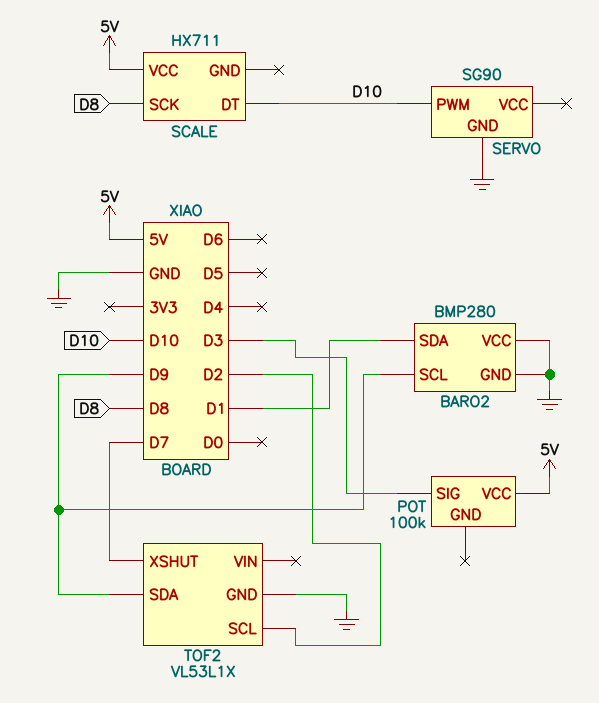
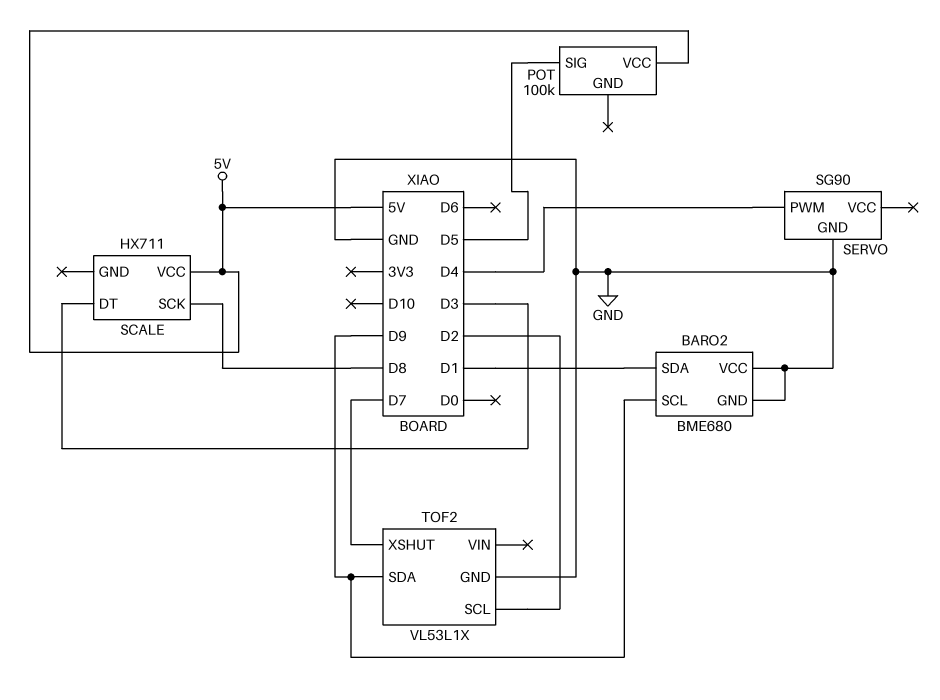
BARO2: BMP280 -> BME680
POT pin SIG: D3 -> D5
SCALE pin DT: D10 -> D3
SERVO pin PWM: D10 -> D4

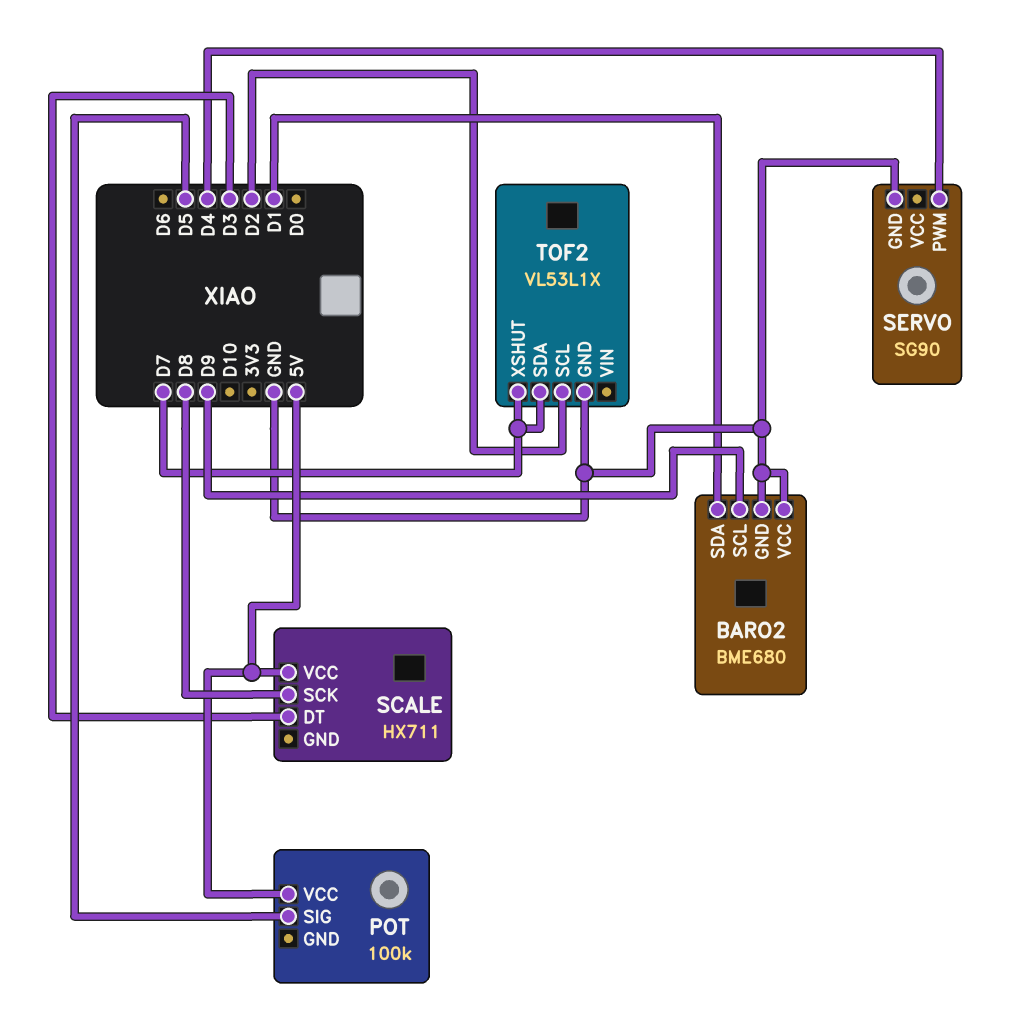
TOF2 pin SDA: D9 -> D7

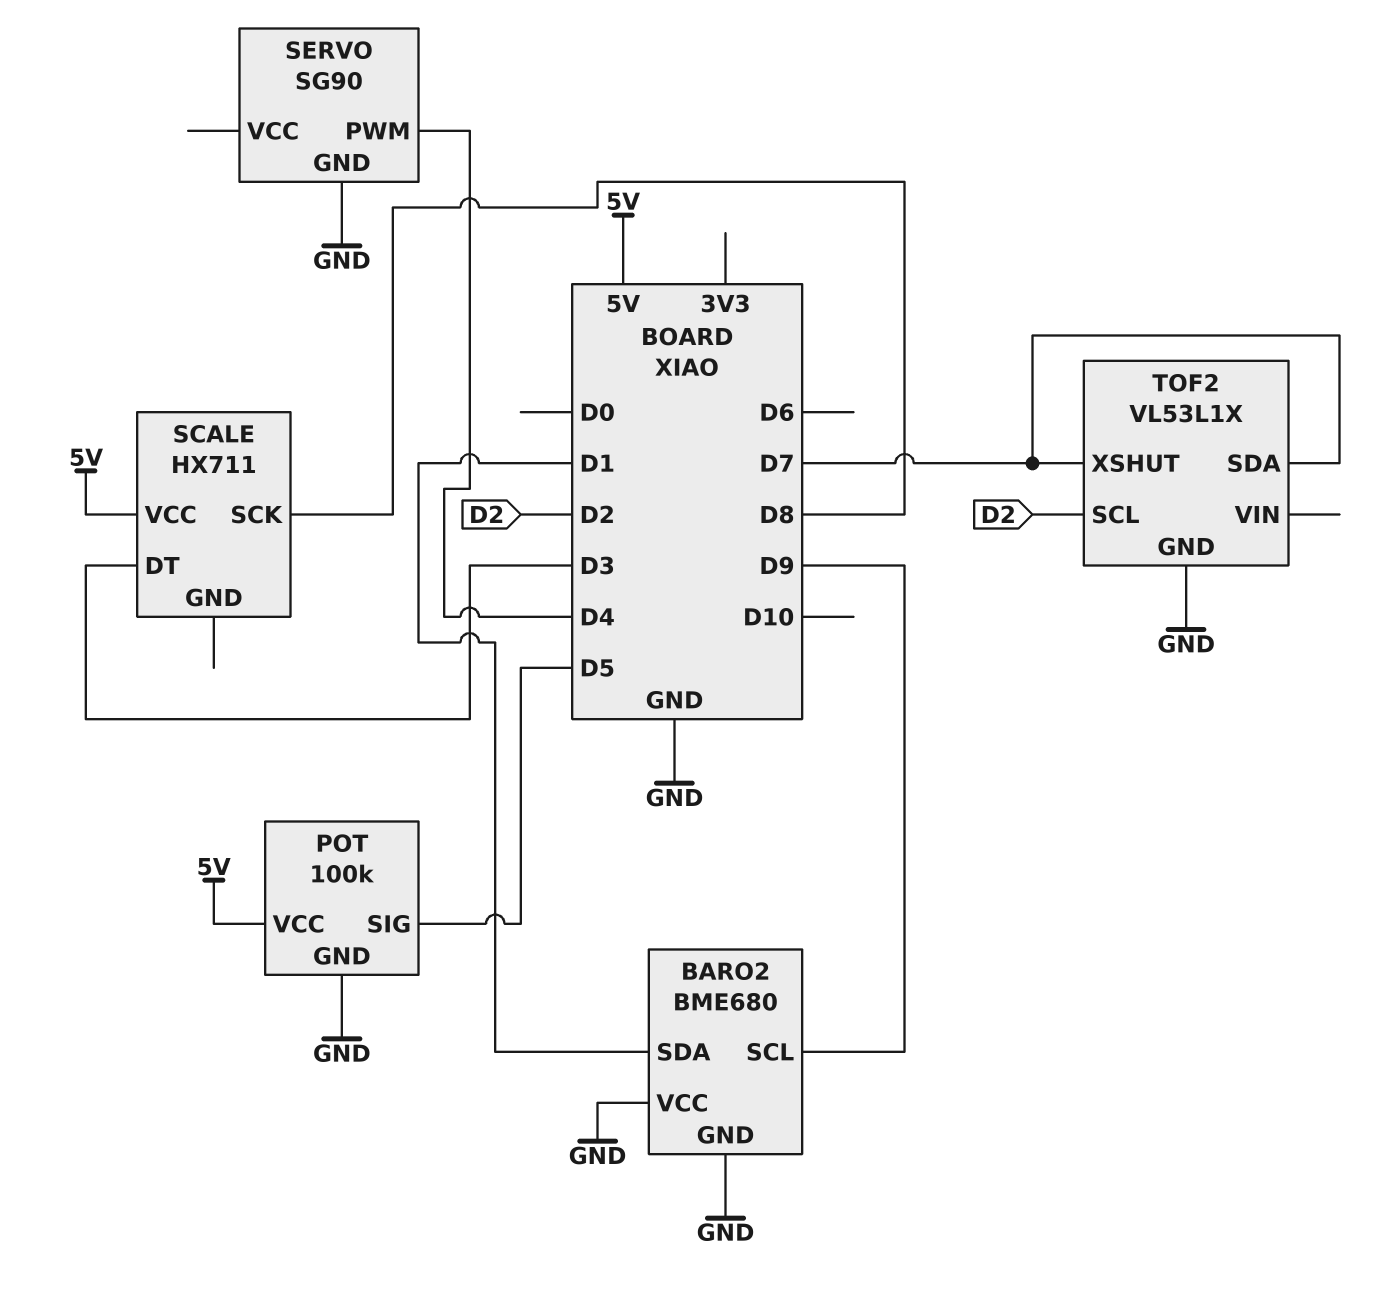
POT pin GND: none -> GND

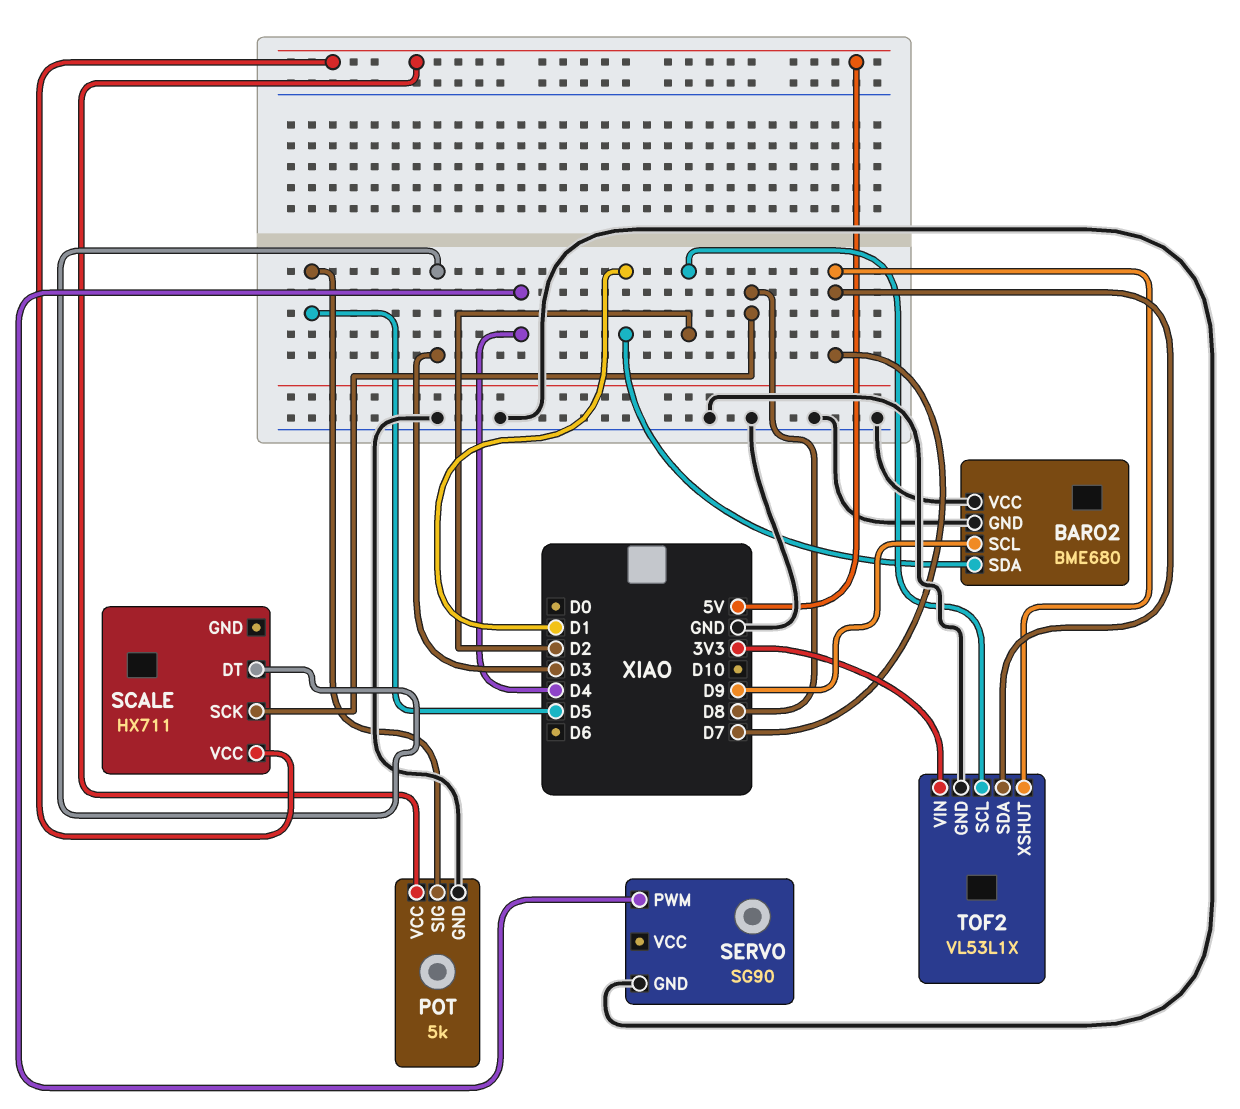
POT: 100k -> 5k
TOF2 pin VIN: none -> 3V3

